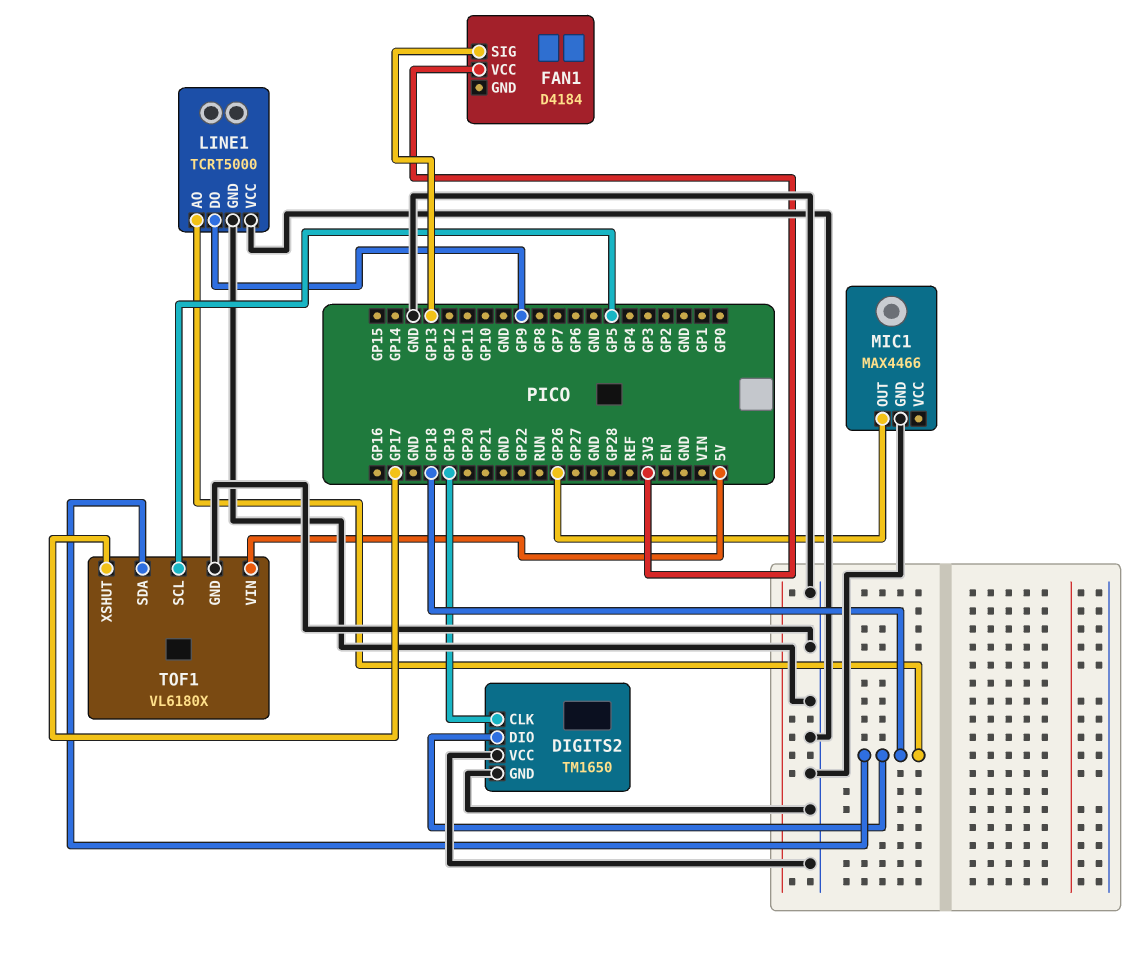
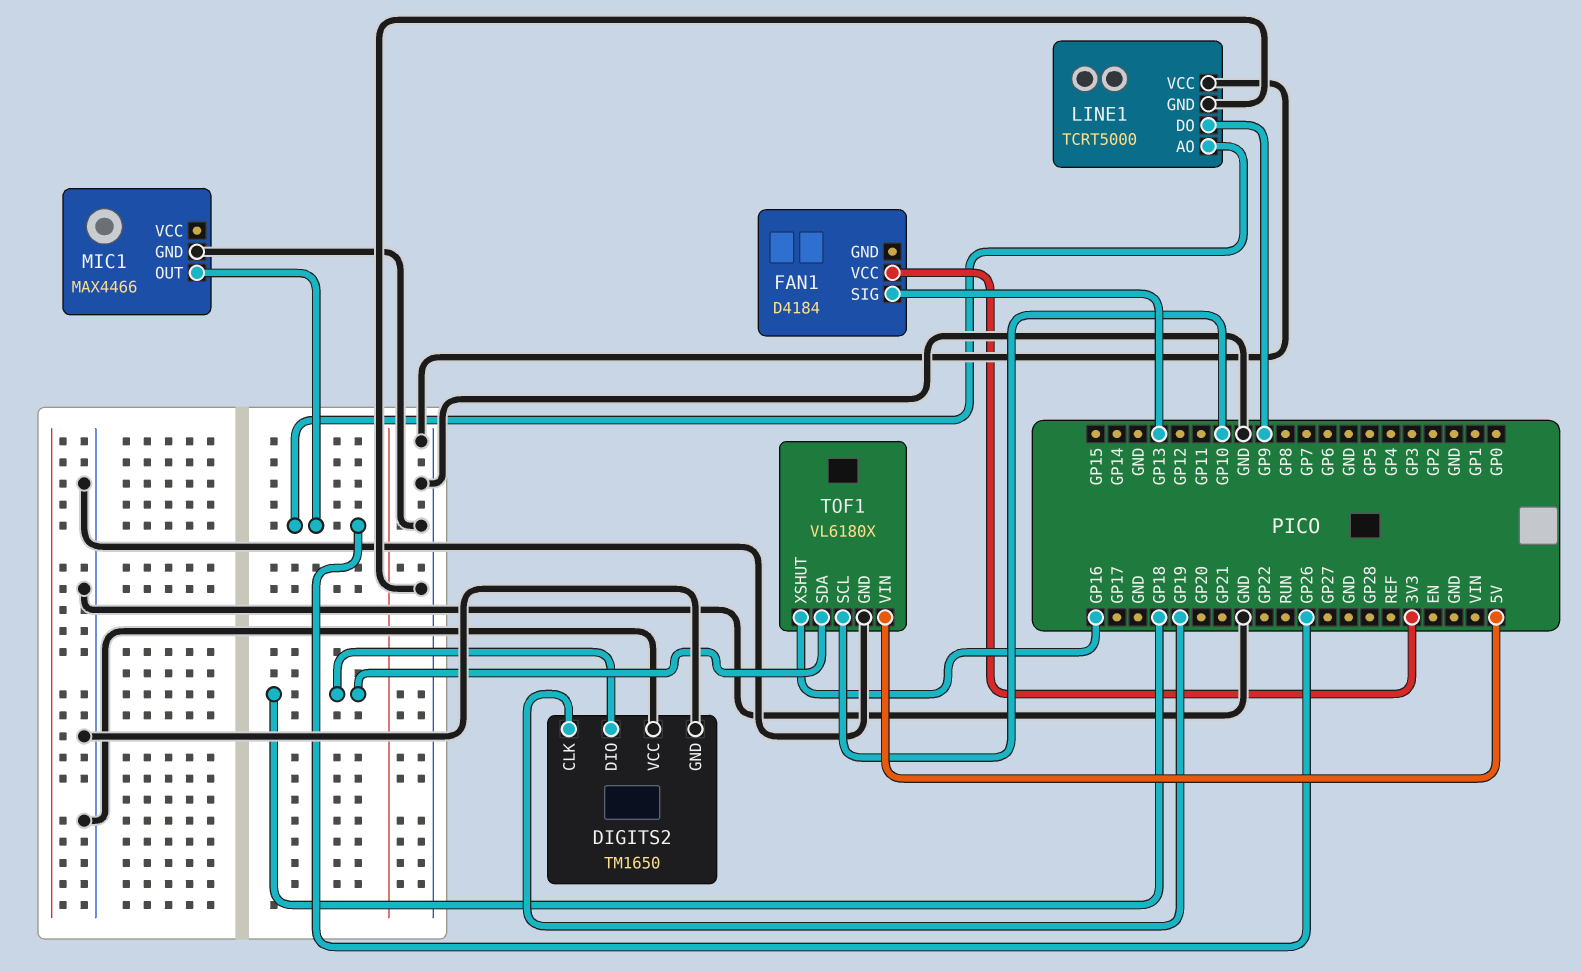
LINE1 pin AO: GP18 -> GP26
TOF1 pin SCL: GP5 -> GP10
TOF1 pin XSHUT: GP17 -> GP16

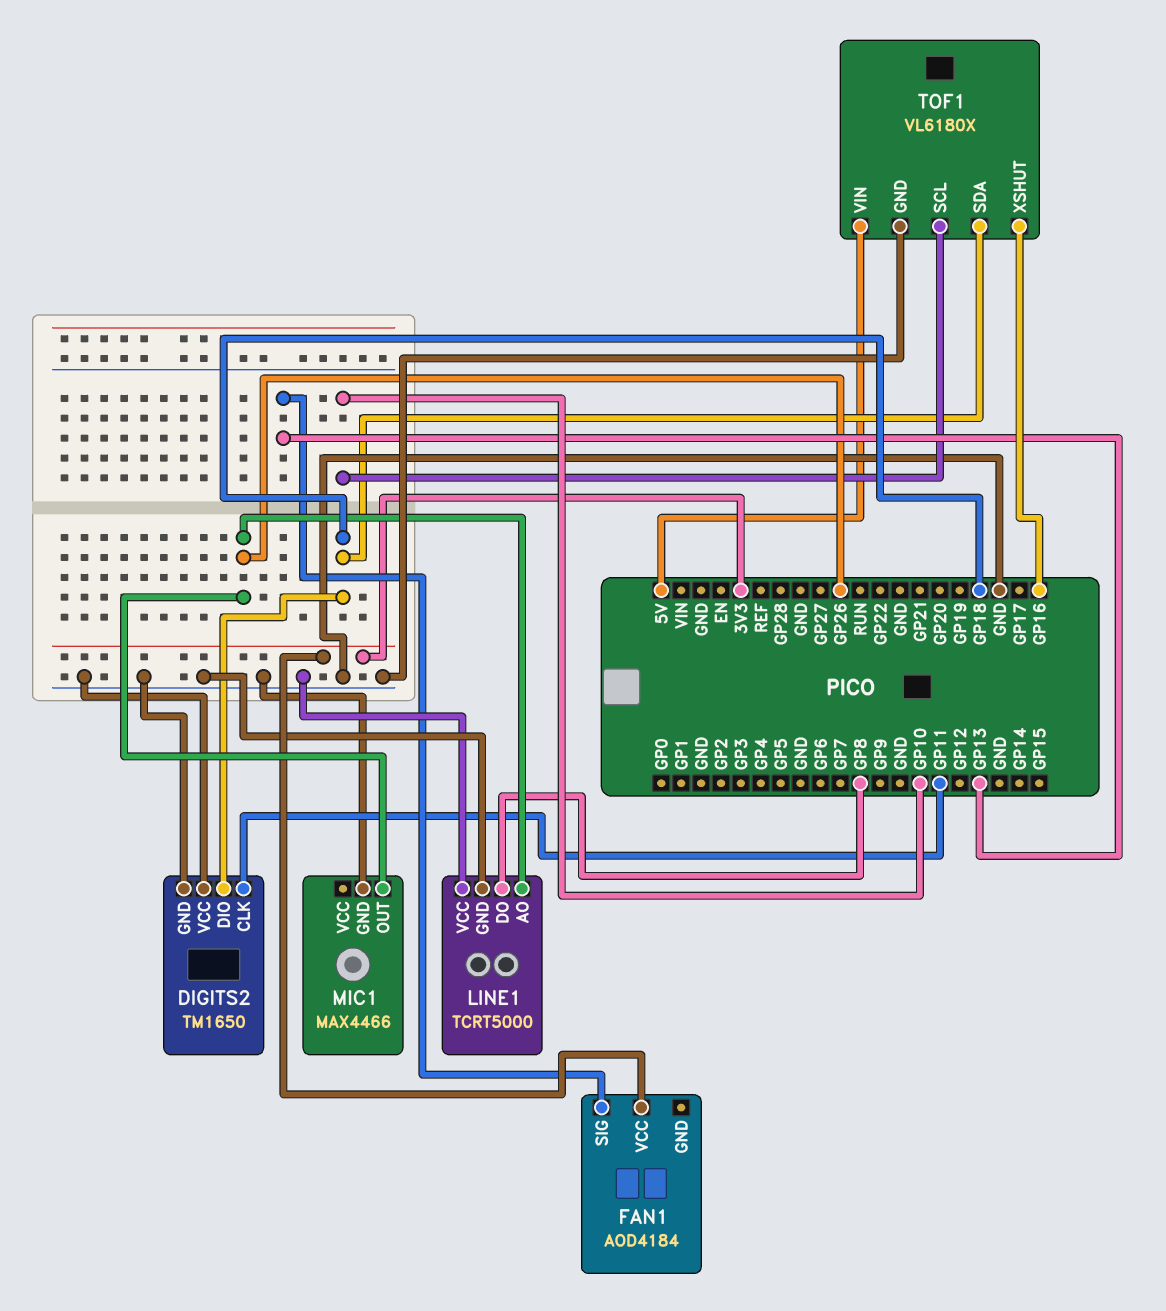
DIGITS2 pin CLK: GP19 -> GP11
FAN1: D4184 -> AOD4184
LINE1 pin DO: GP9 -> GP8

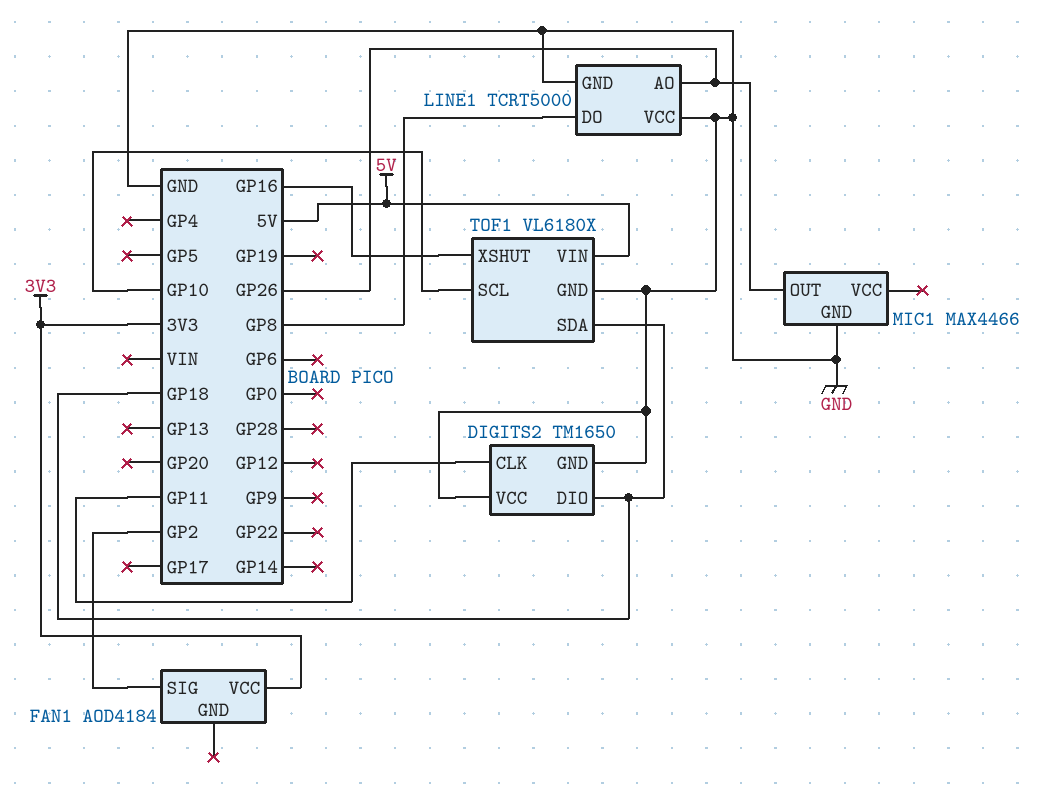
FAN1 pin SIG: GP13 -> GP2

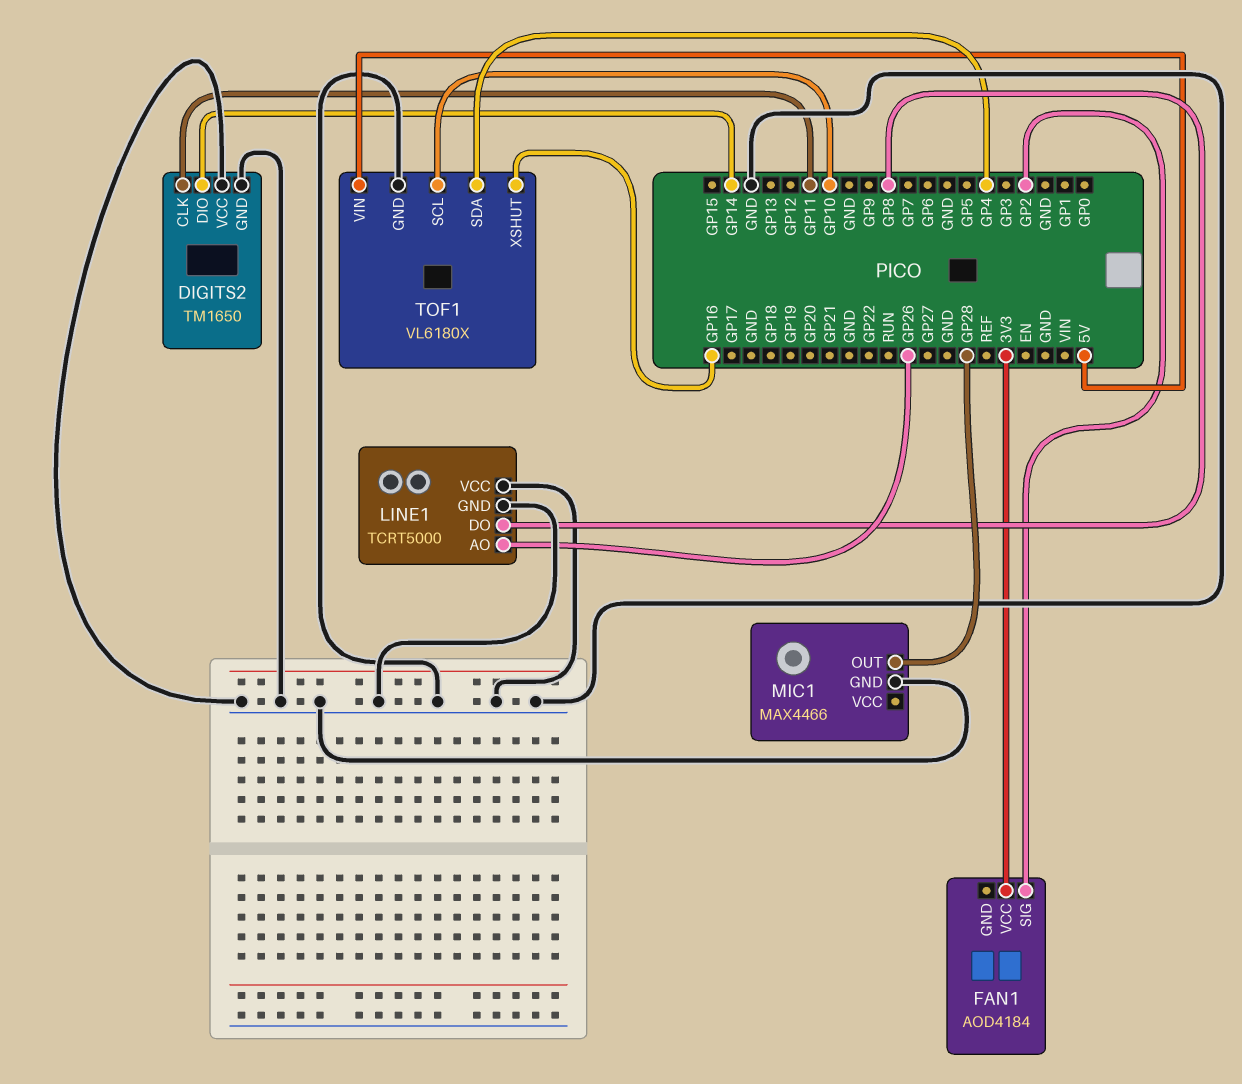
DIGITS2 pin DIO: GP18 -> GP14
MIC1 pin OUT: GP26 -> GP28
TOF1 pin SDA: GP18 -> GP4

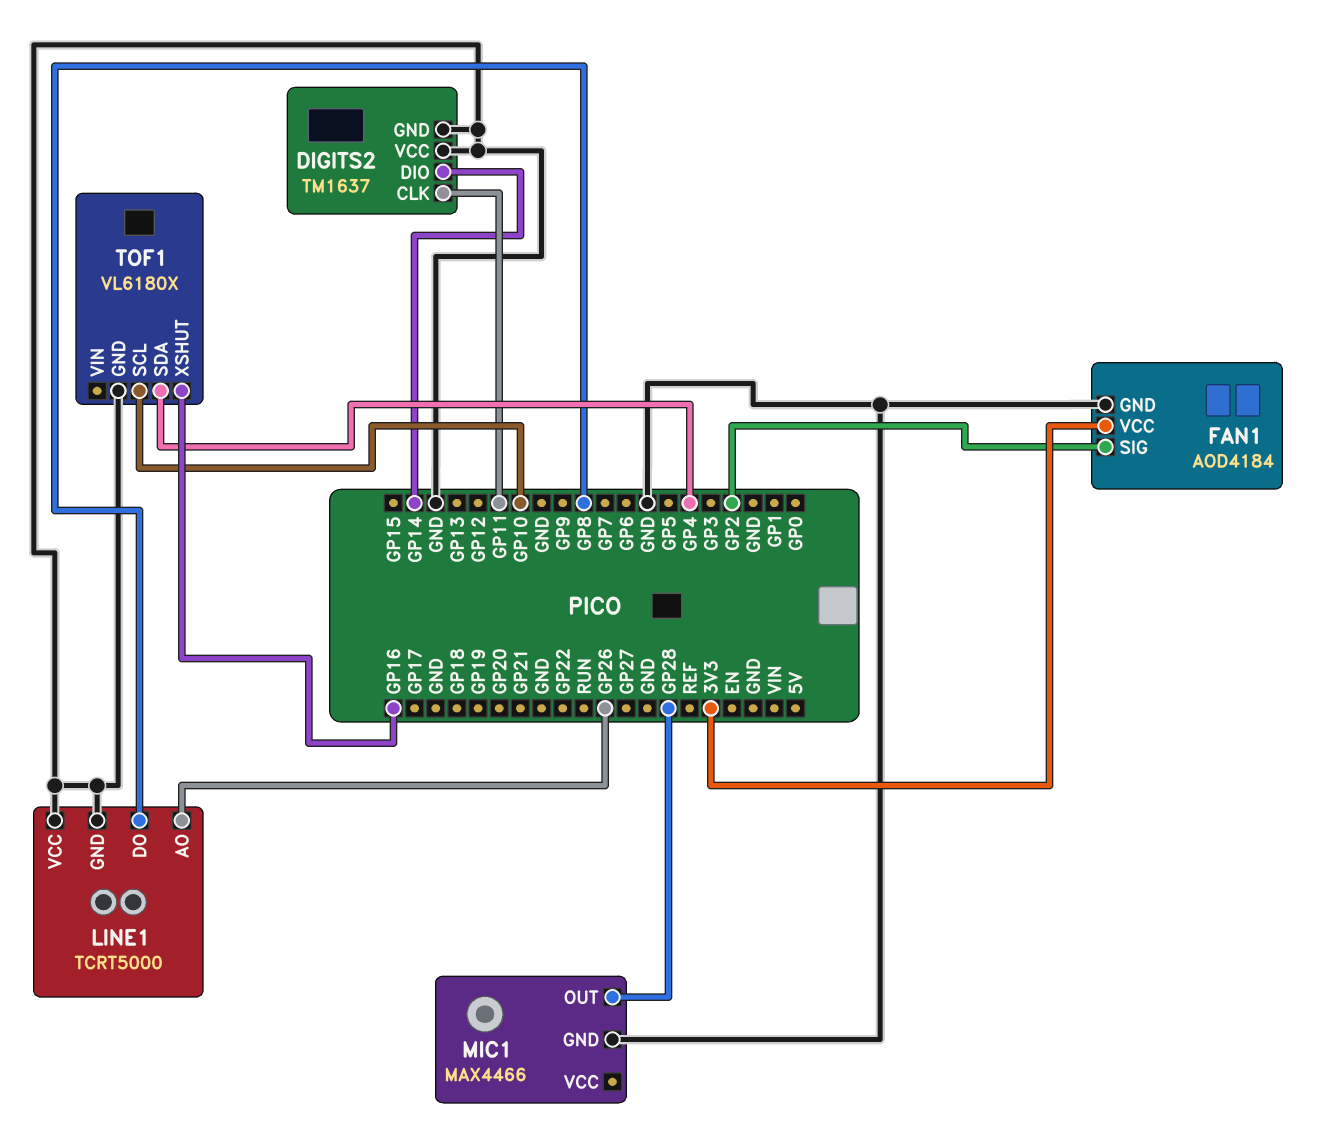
DIGITS2: TM1650 -> TM1637
FAN1 pin GND: none -> GND
TOF1 pin VIN: 5V -> none

